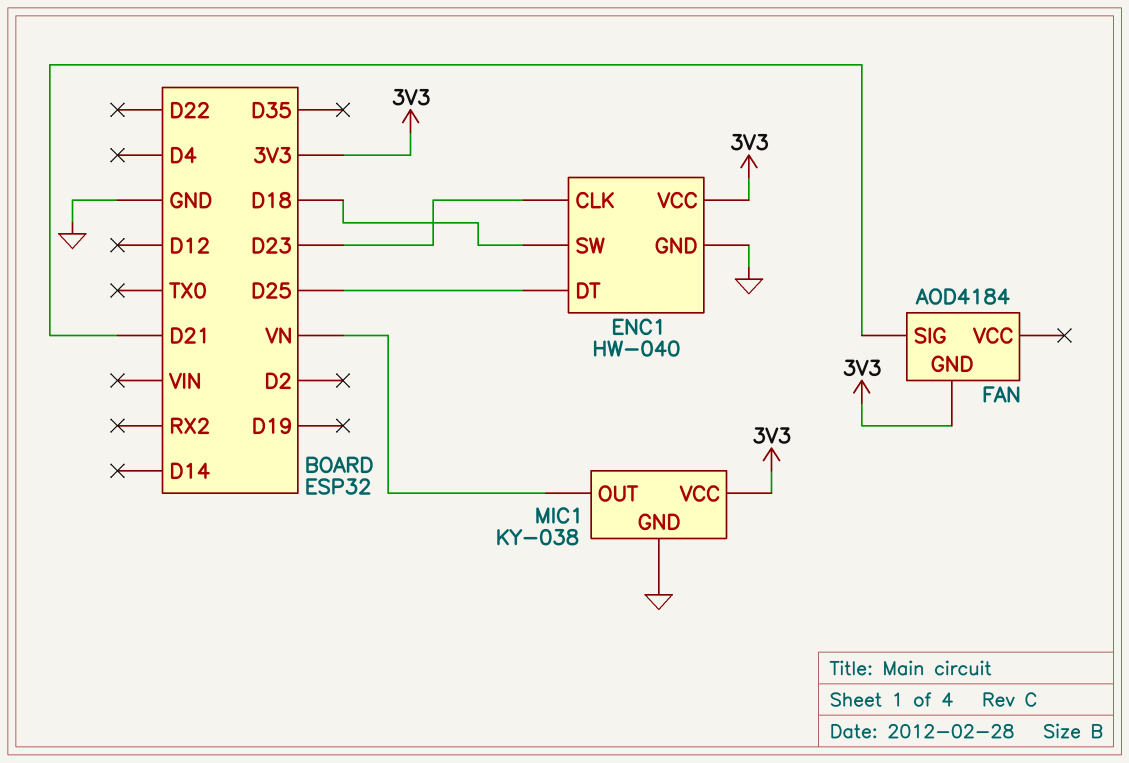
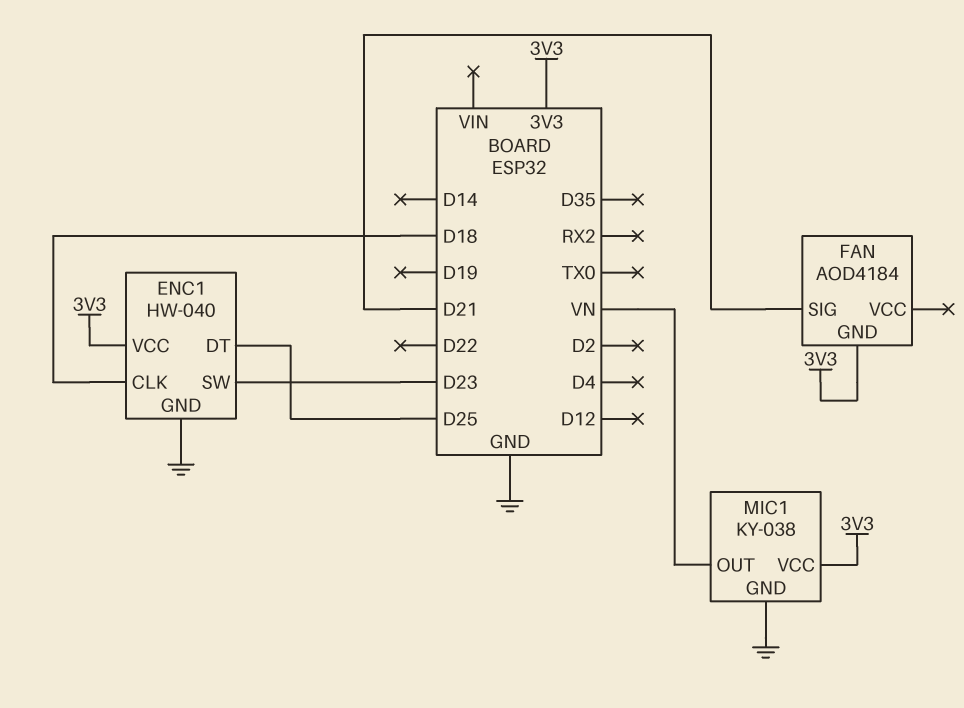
ENC1 pin CLK: D23 -> D18
ENC1 pin SW: D18 -> D23

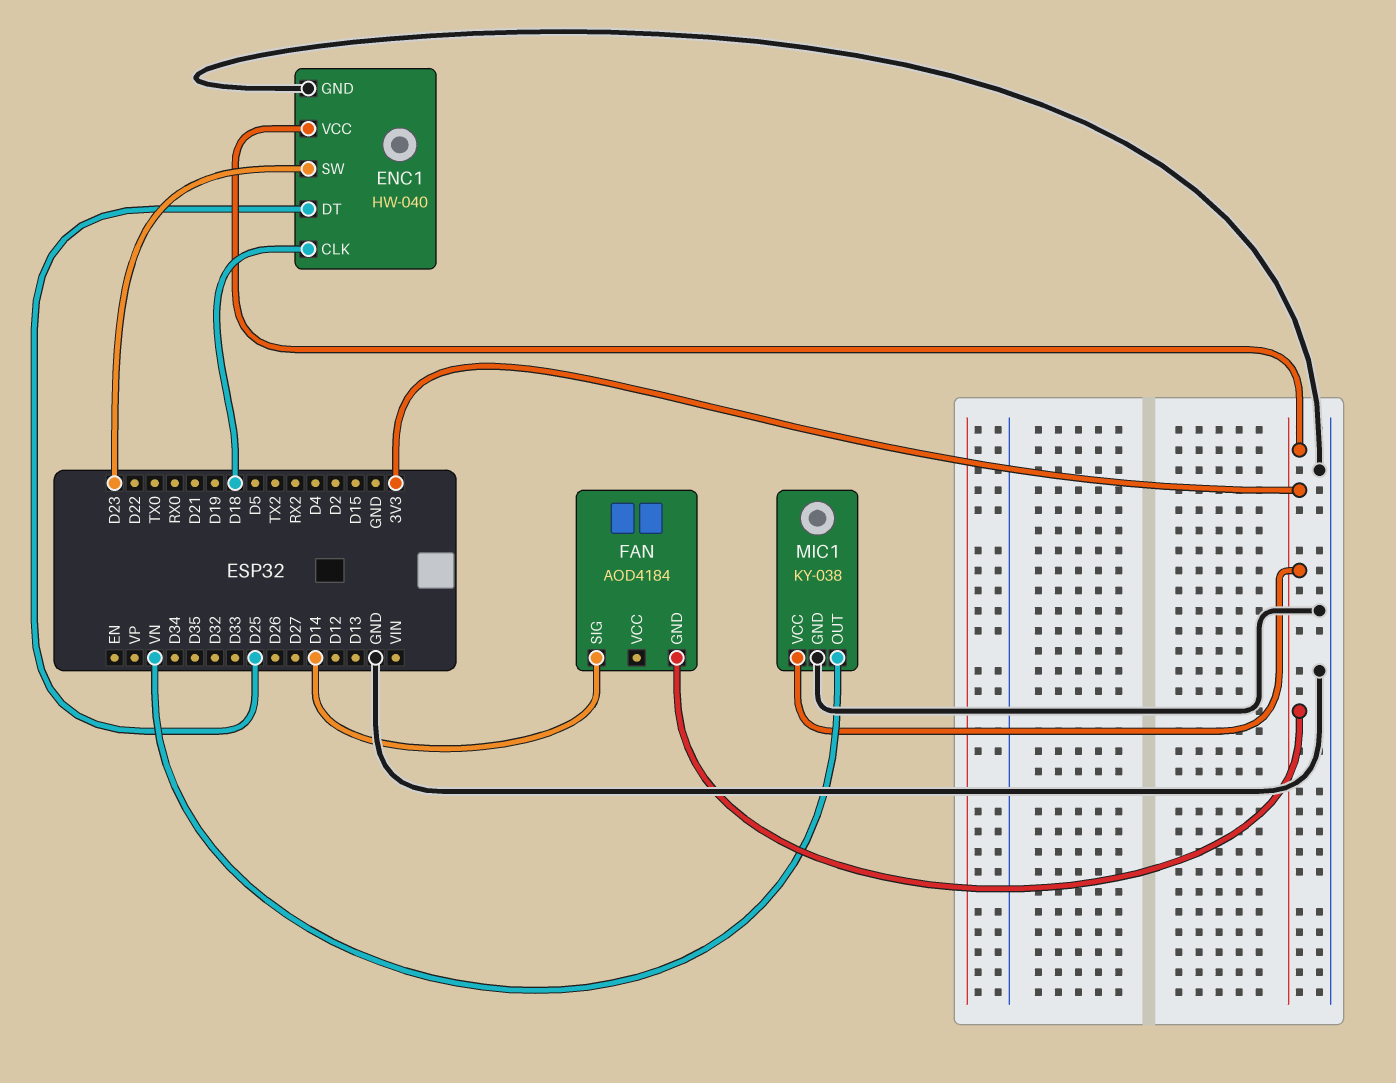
FAN pin SIG: D21 -> D14

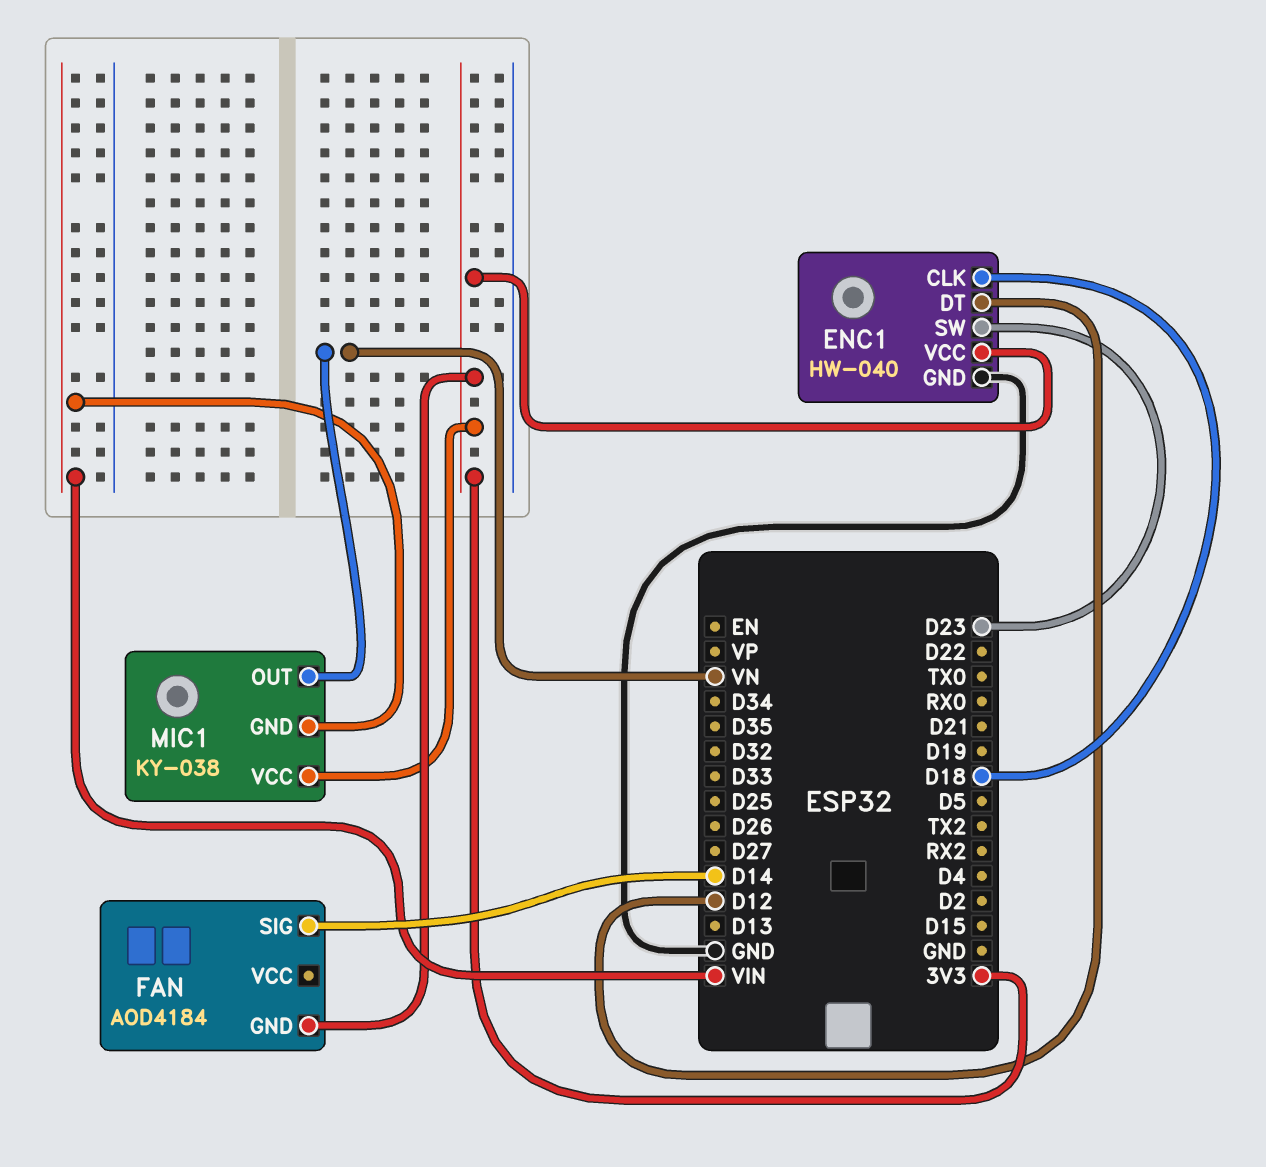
ENC1 pin DT: D25 -> D12
MIC1 pin GND: GND -> VIN

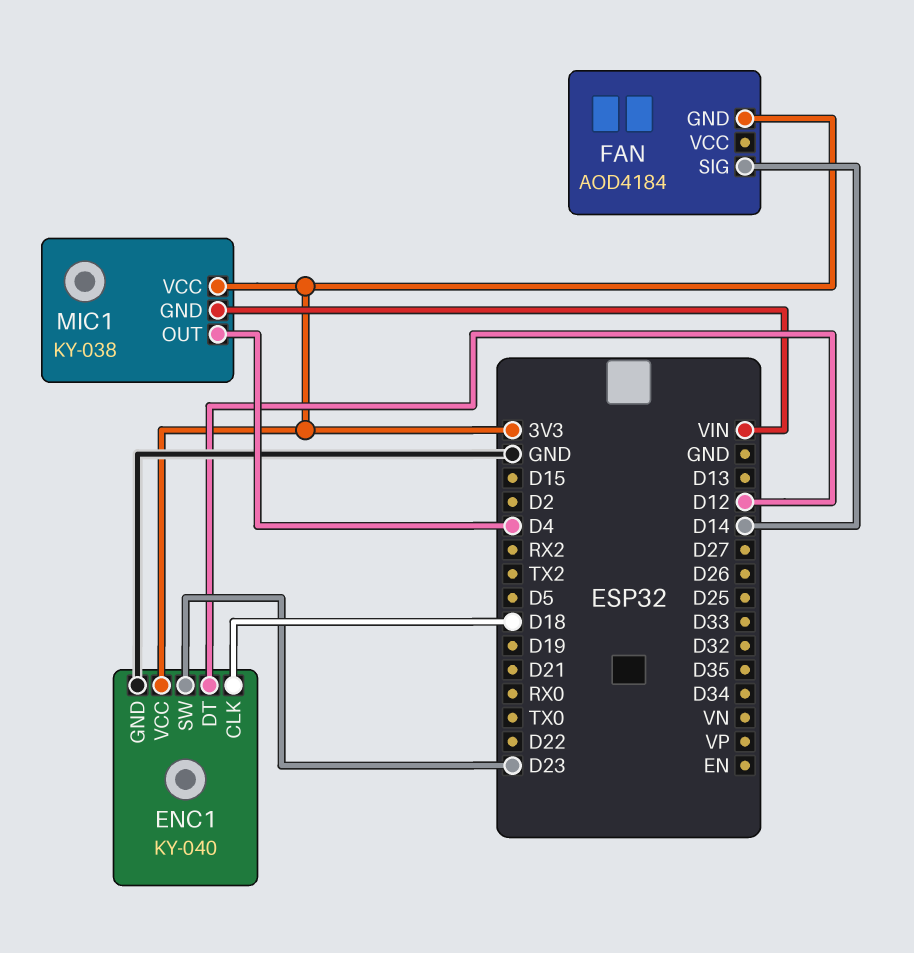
ENC1: HW-040 -> KY-040
MIC1 pin OUT: VN -> D4

